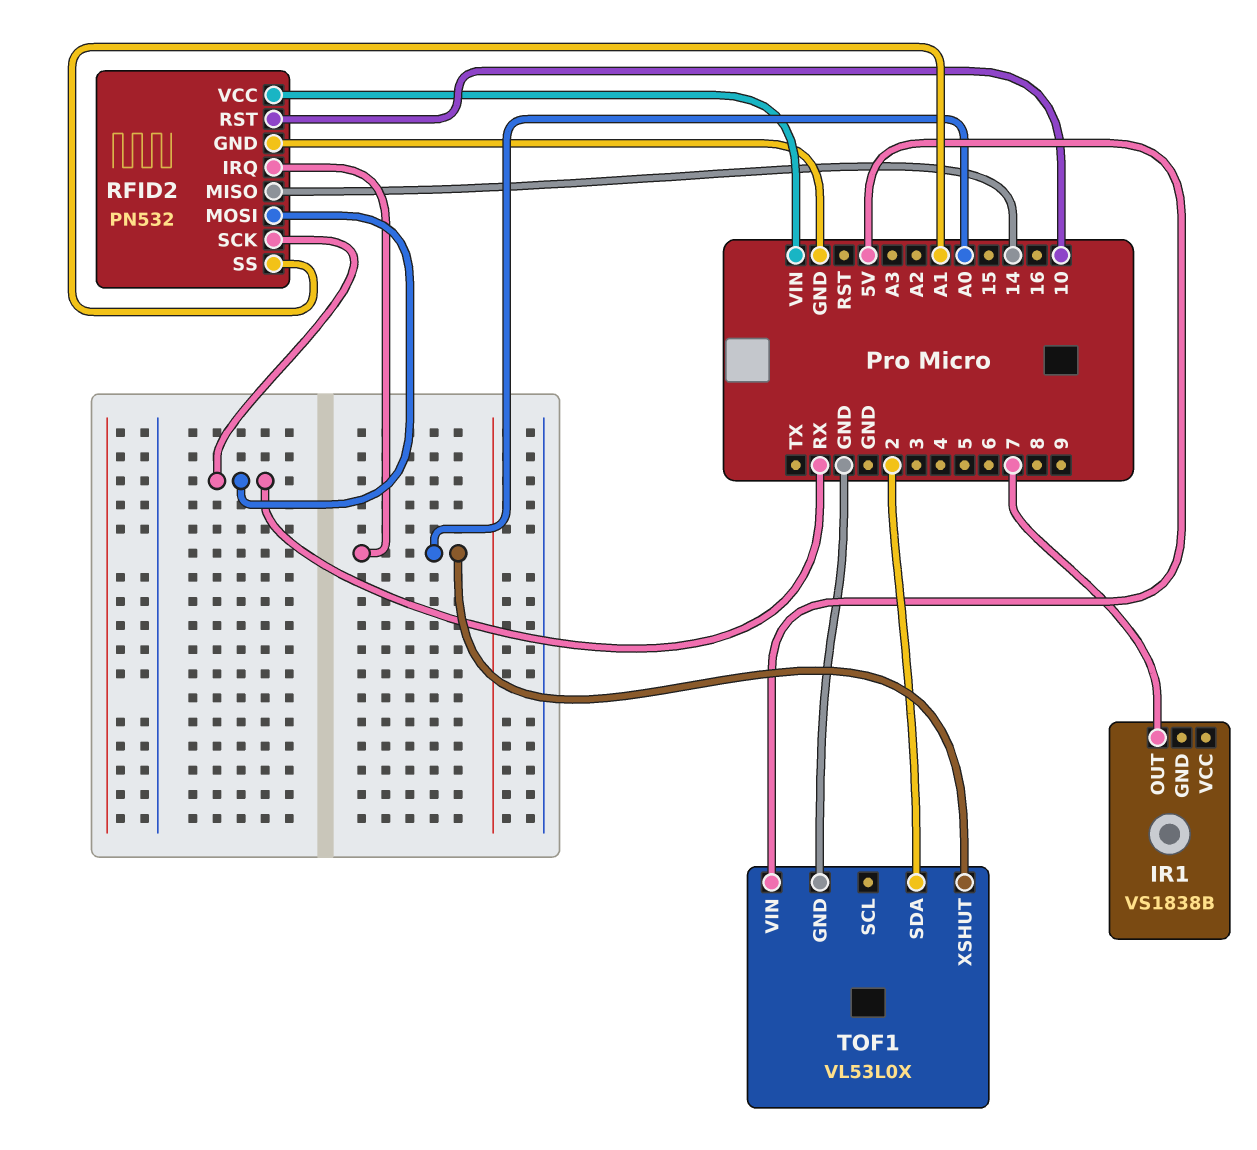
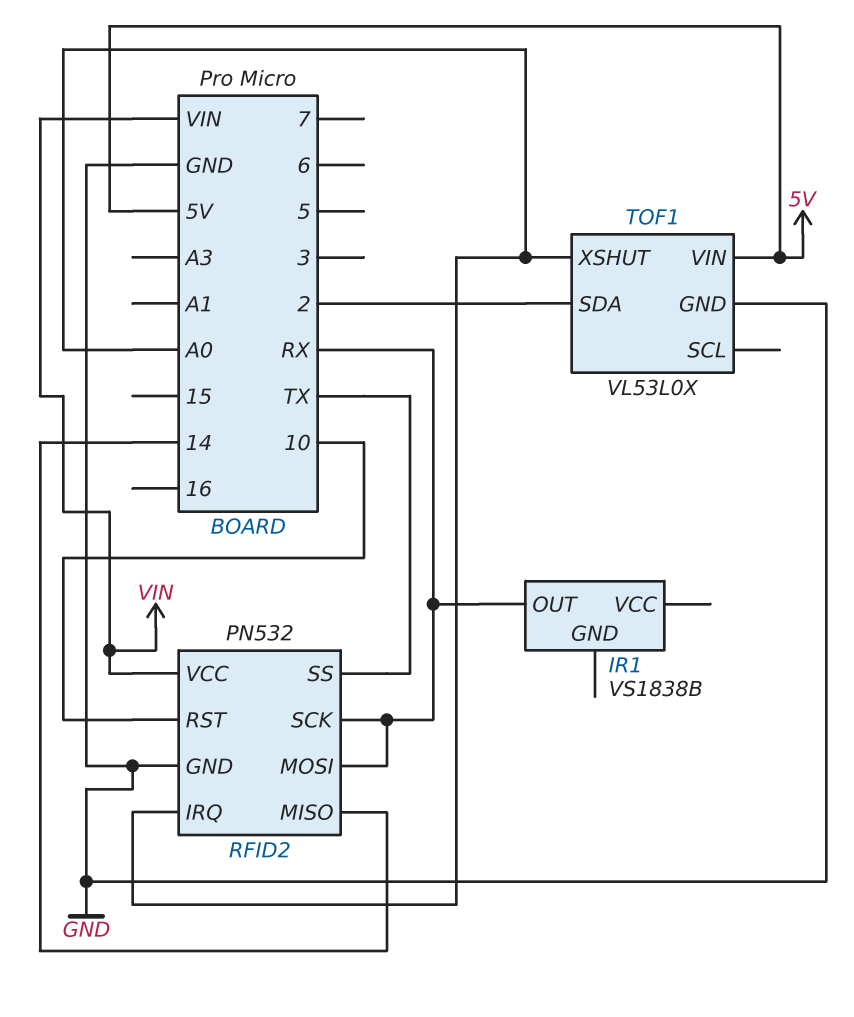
IR1 pin OUT: 7 -> RX
RFID2 pin SS: A1 -> TX

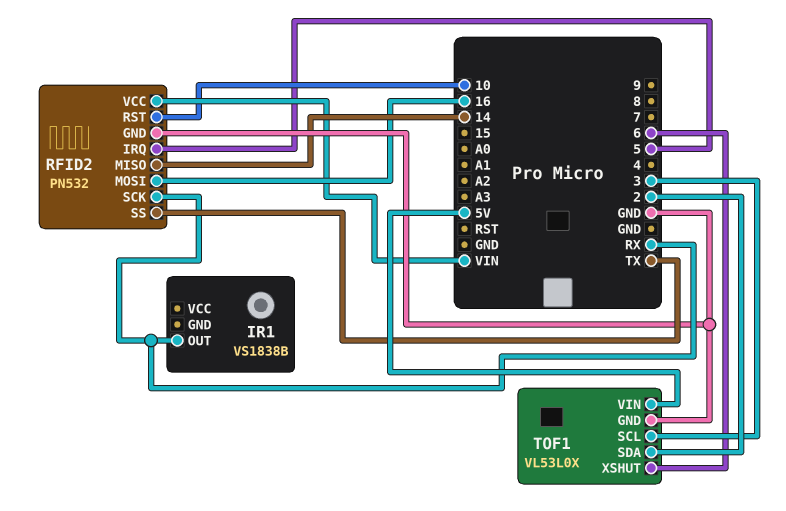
RFID2 pin IRQ: A0 -> 5
RFID2 pin MOSI: RX -> 16
TOF1 pin SCL: none -> 3
TOF1 pin XSHUT: A0 -> 6

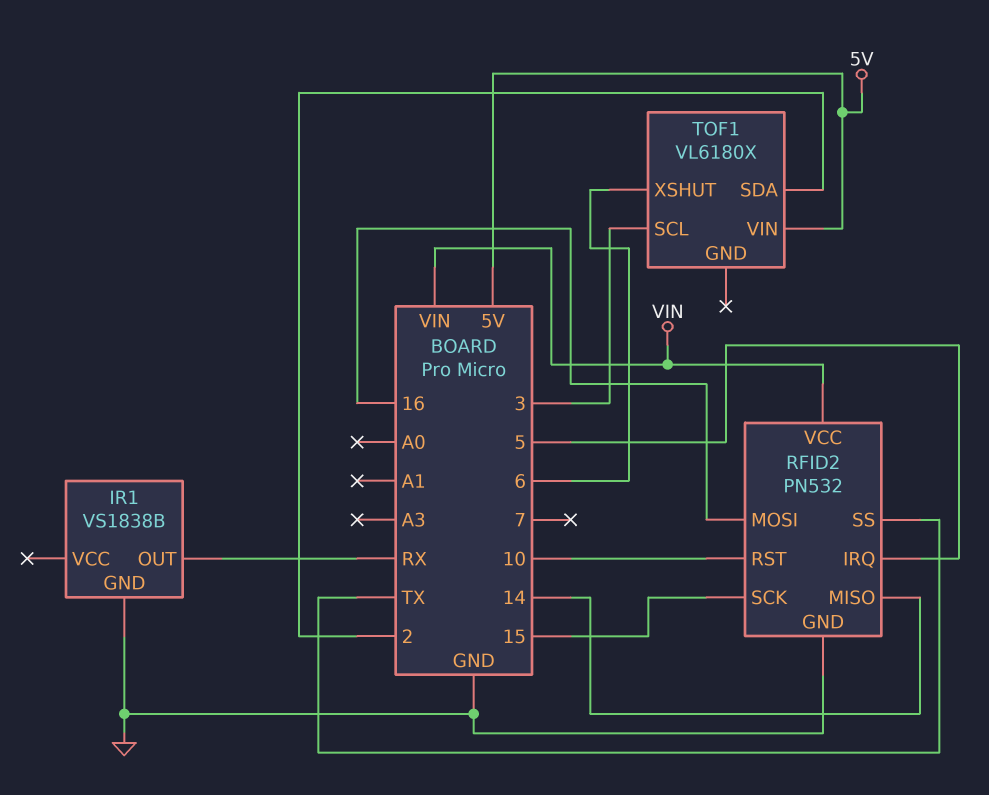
IR1 pin GND: none -> GND
RFID2 pin SCK: RX -> 15
TOF1: VL53L0X -> VL6180X
TOF1 pin GND: GND -> none

